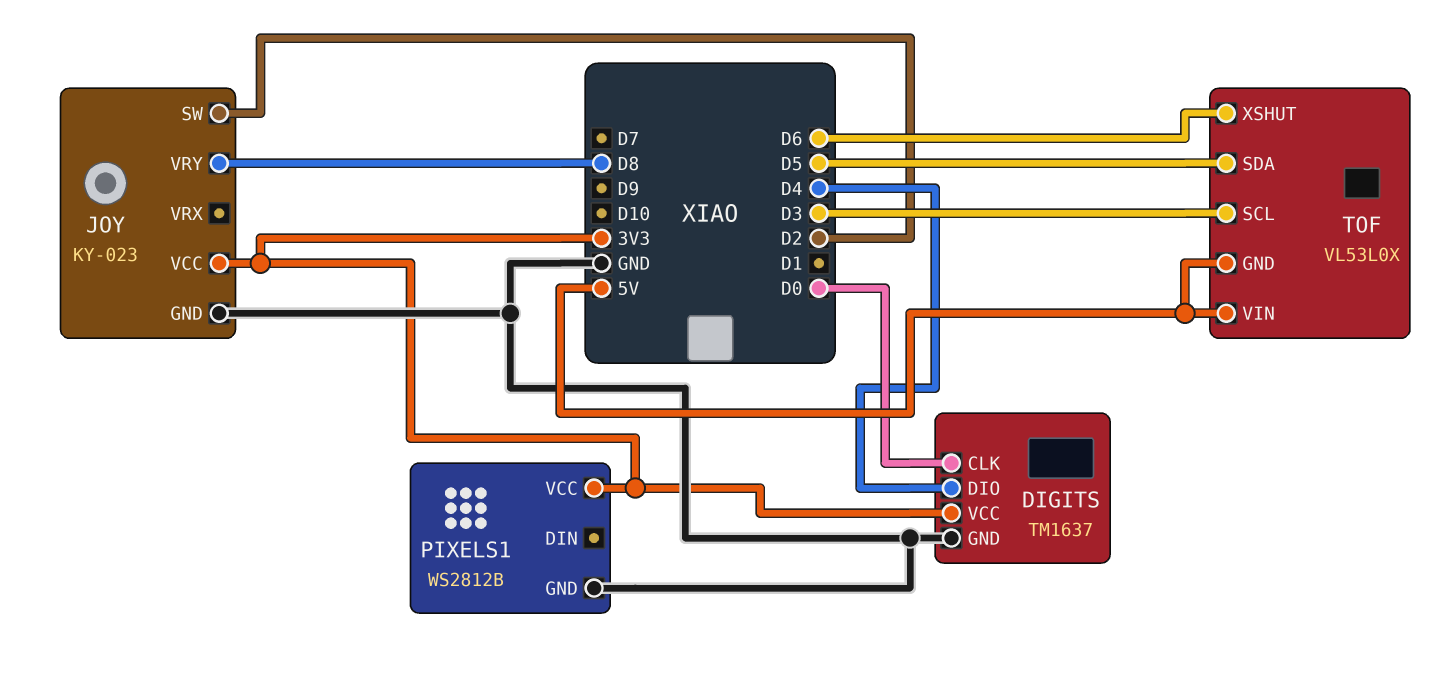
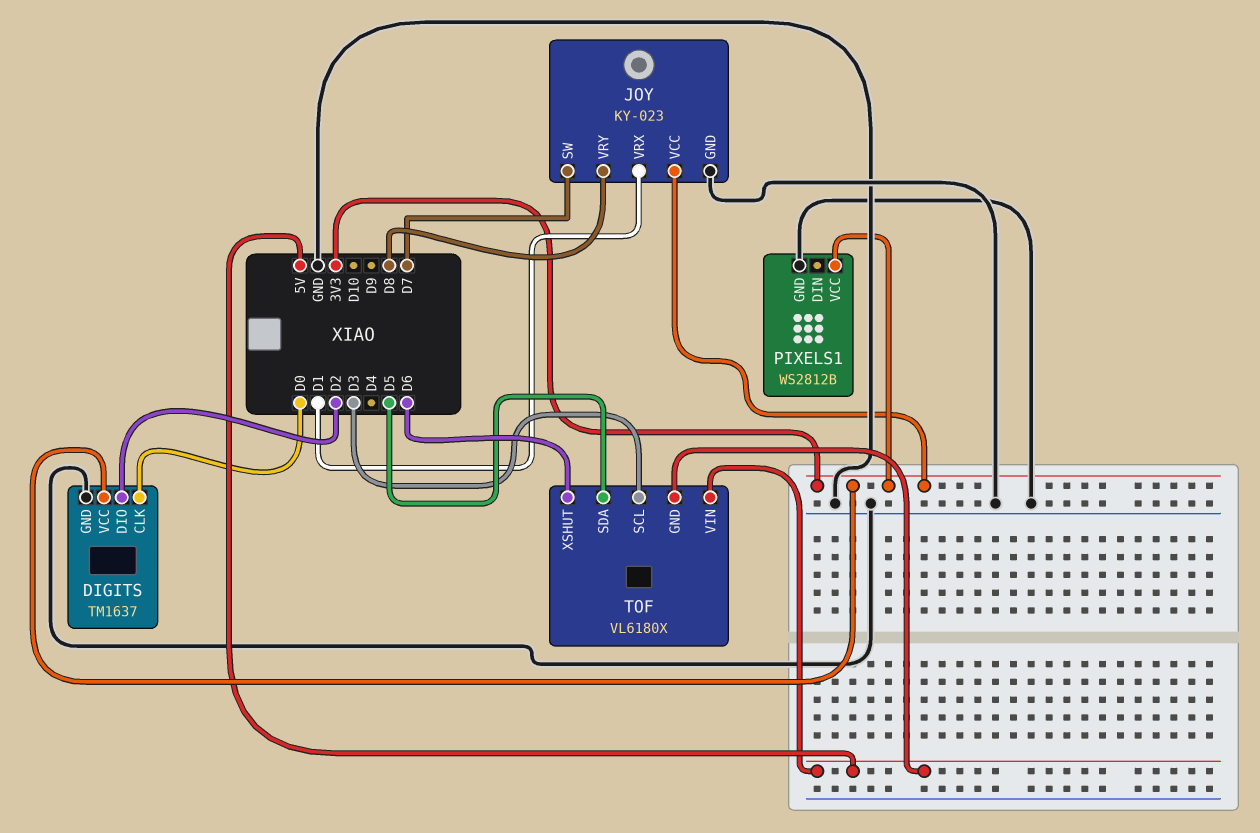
DIGITS pin DIO: D4 -> D2
JOY pin SW: D2 -> D7
JOY pin VRX: none -> D1
TOF: VL53L0X -> VL6180X

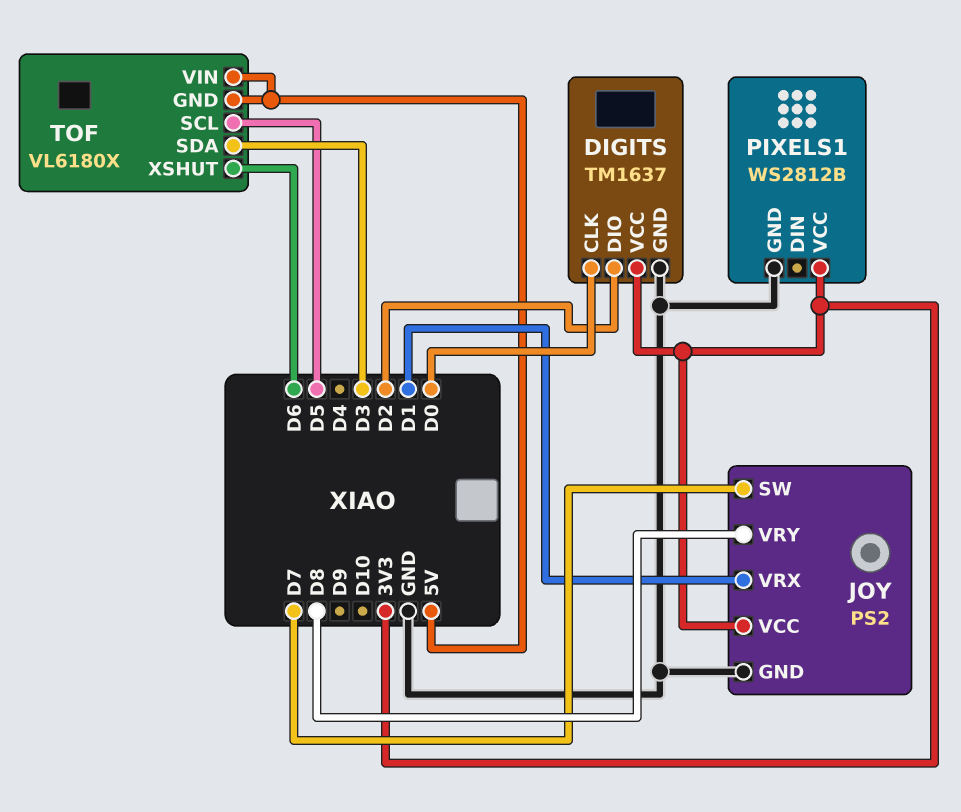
JOY: KY-023 -> PS2
TOF pin SCL: D3 -> D5
TOF pin SDA: D5 -> D3

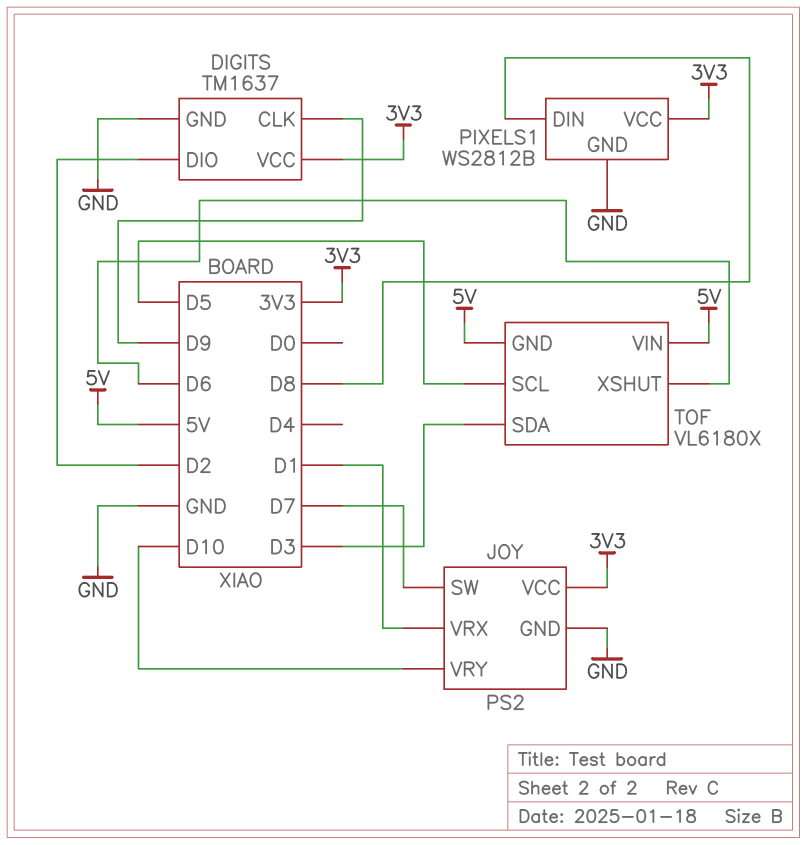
DIGITS pin CLK: D0 -> D9
JOY pin VRY: D8 -> D10
PIXELS1 pin DIN: none -> D8

